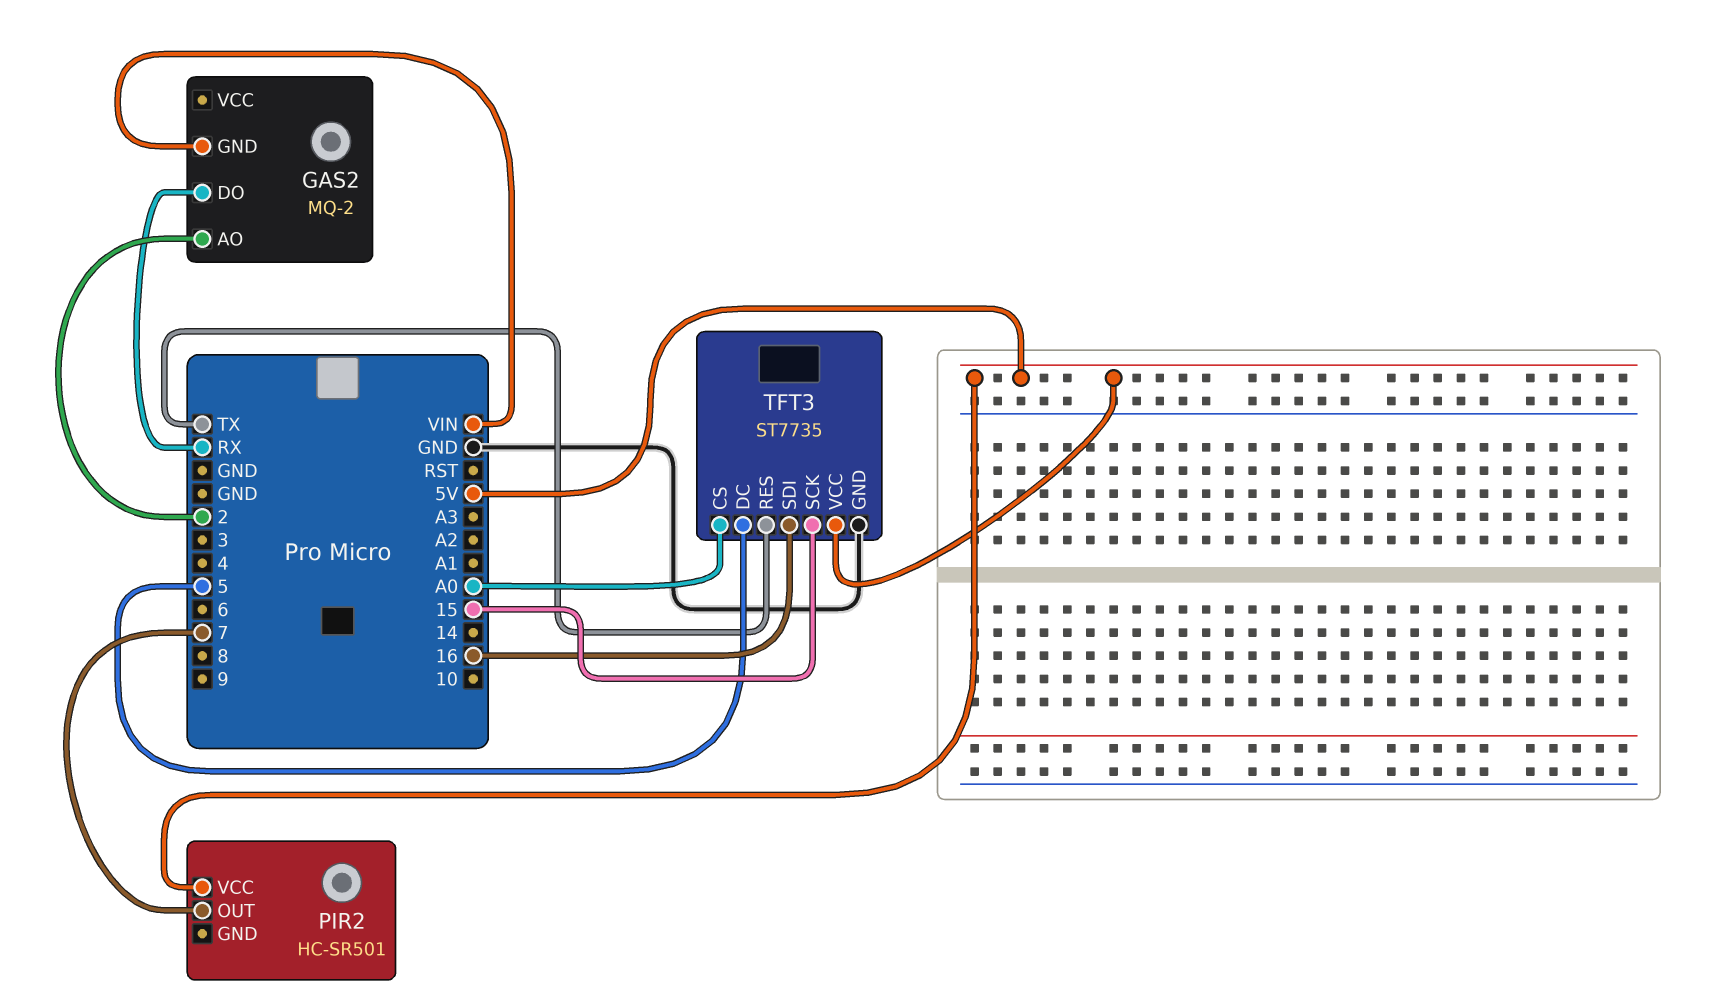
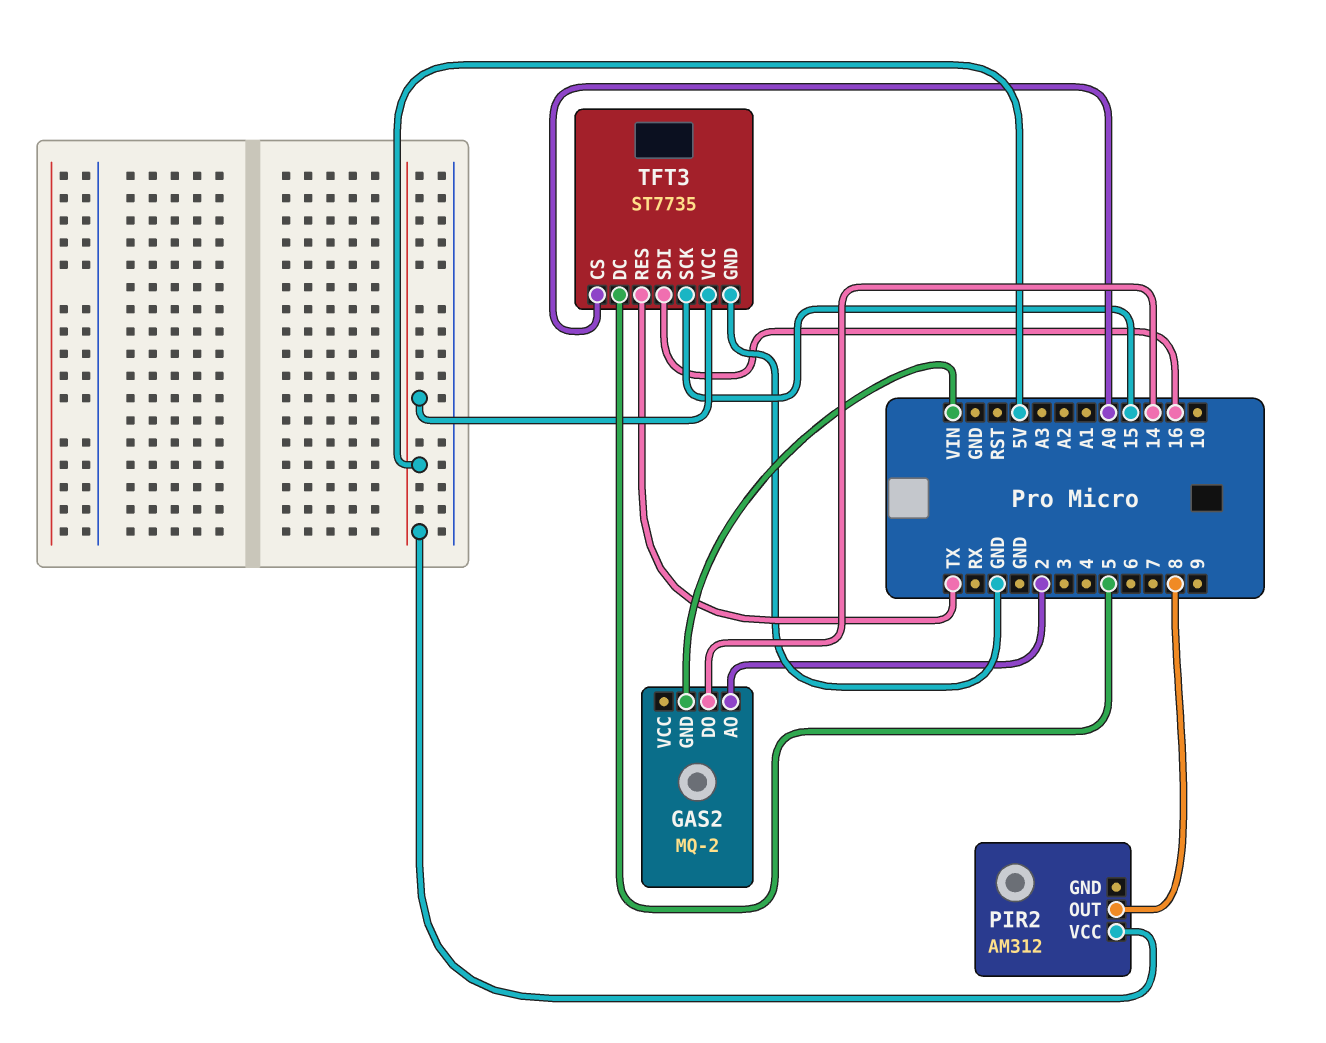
GAS2 pin DO: RX -> 14
PIR2: HC-SR501 -> AM312
PIR2 pin OUT: 7 -> 8

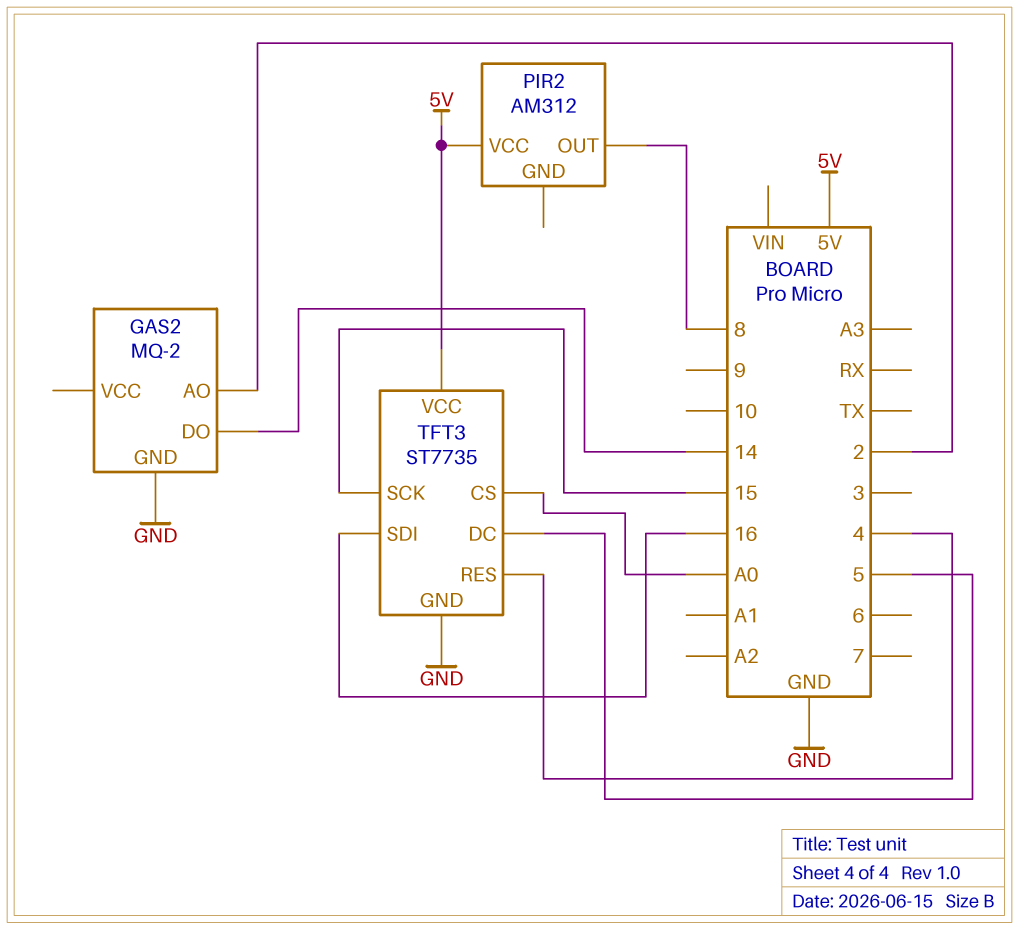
GAS2 pin GND: VIN -> GND
TFT3 pin RES: TX -> 4

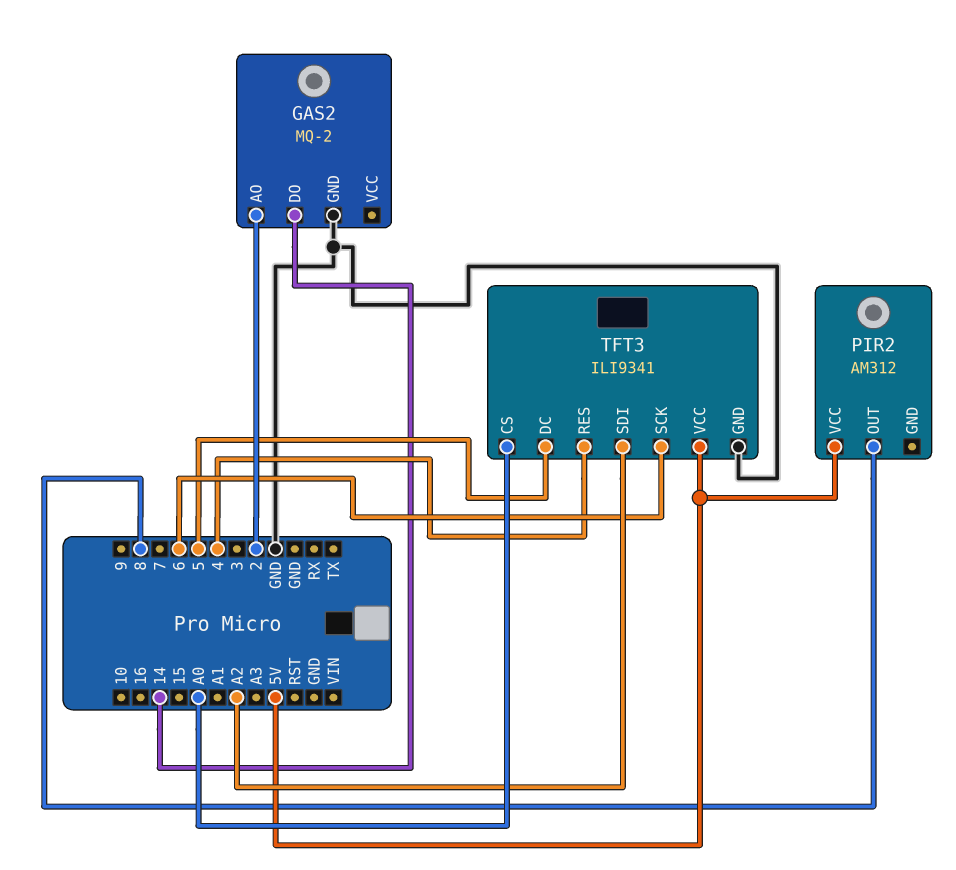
TFT3: ST7735 -> ILI9341
TFT3 pin SCK: 15 -> 6
TFT3 pin SDI: 16 -> A2

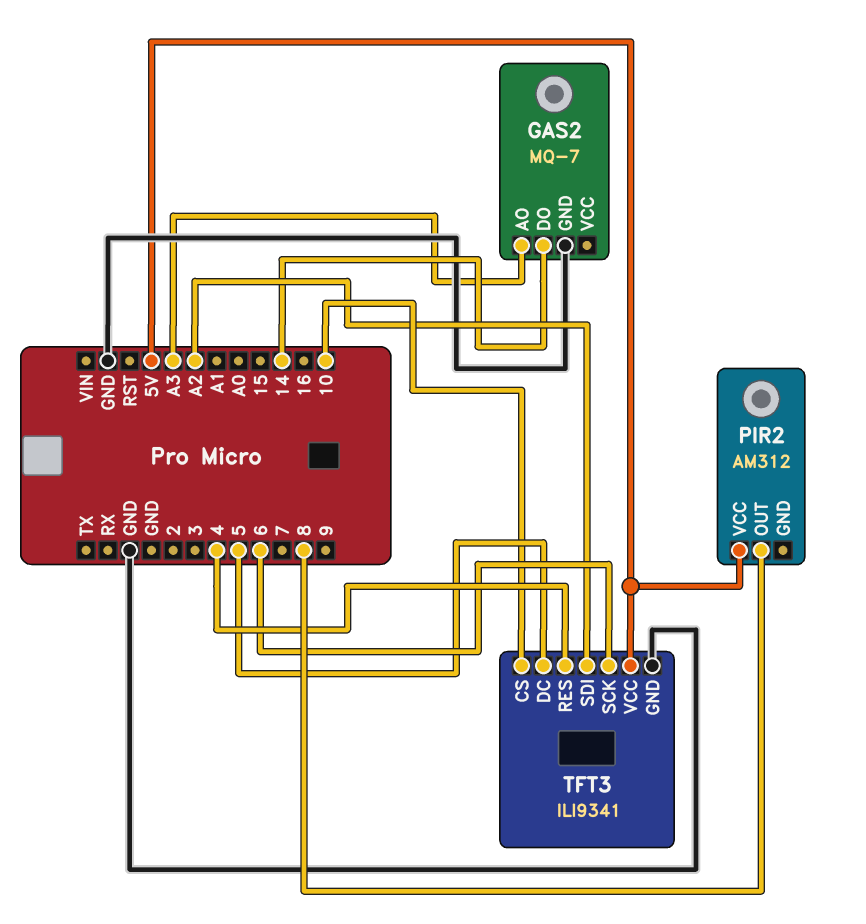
GAS2: MQ-2 -> MQ-7
GAS2 pin AO: 2 -> A3
TFT3 pin CS: A0 -> 10

